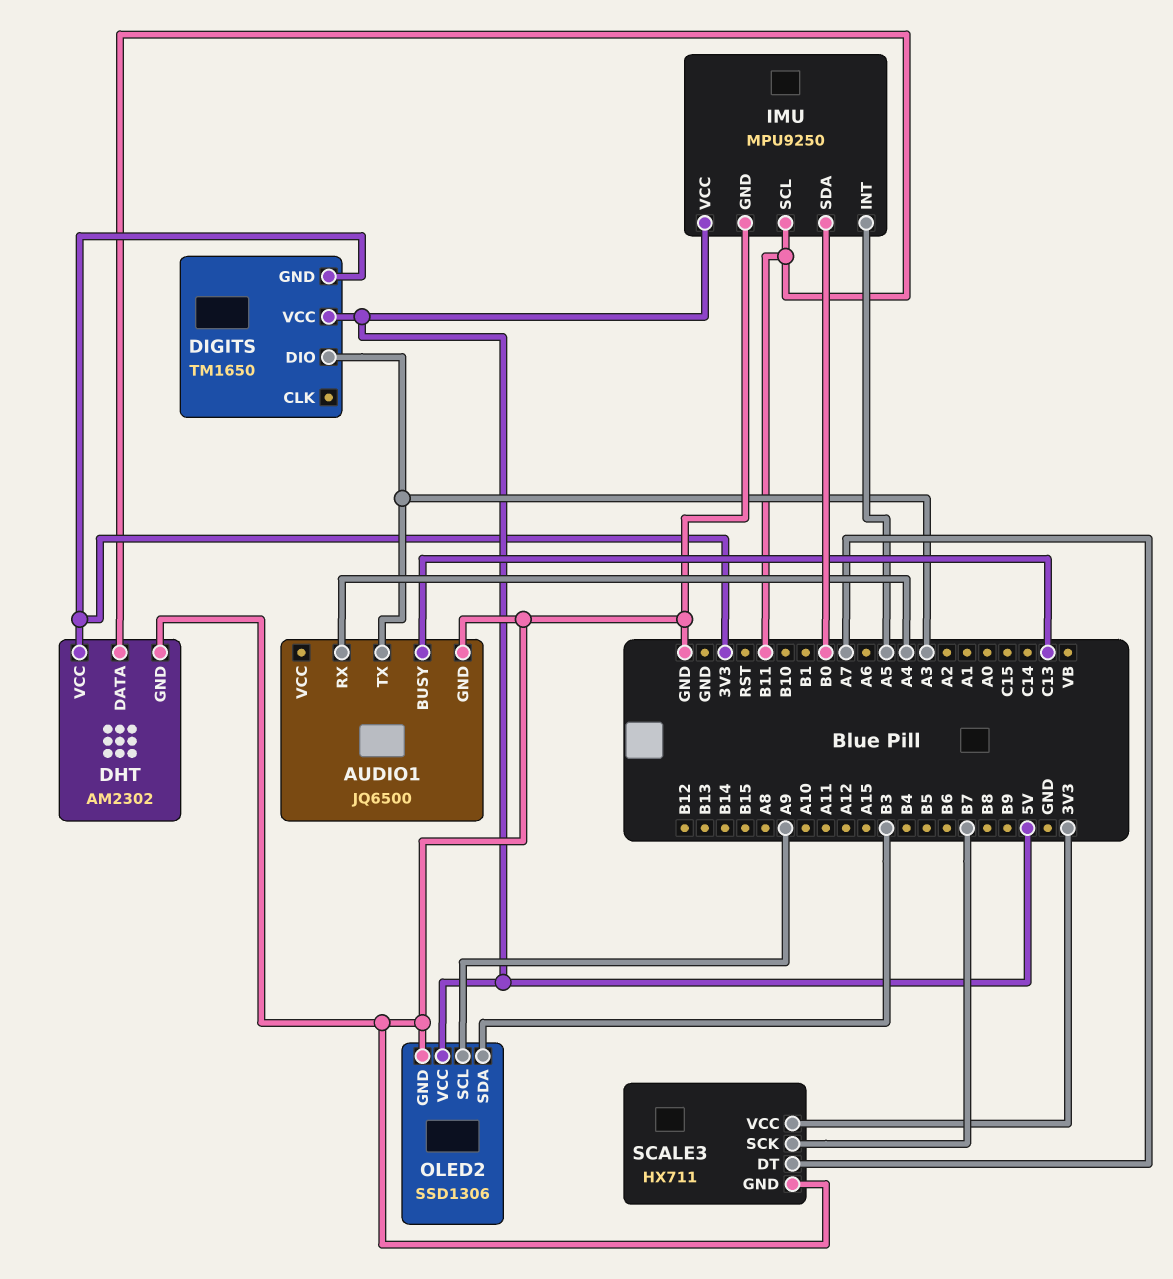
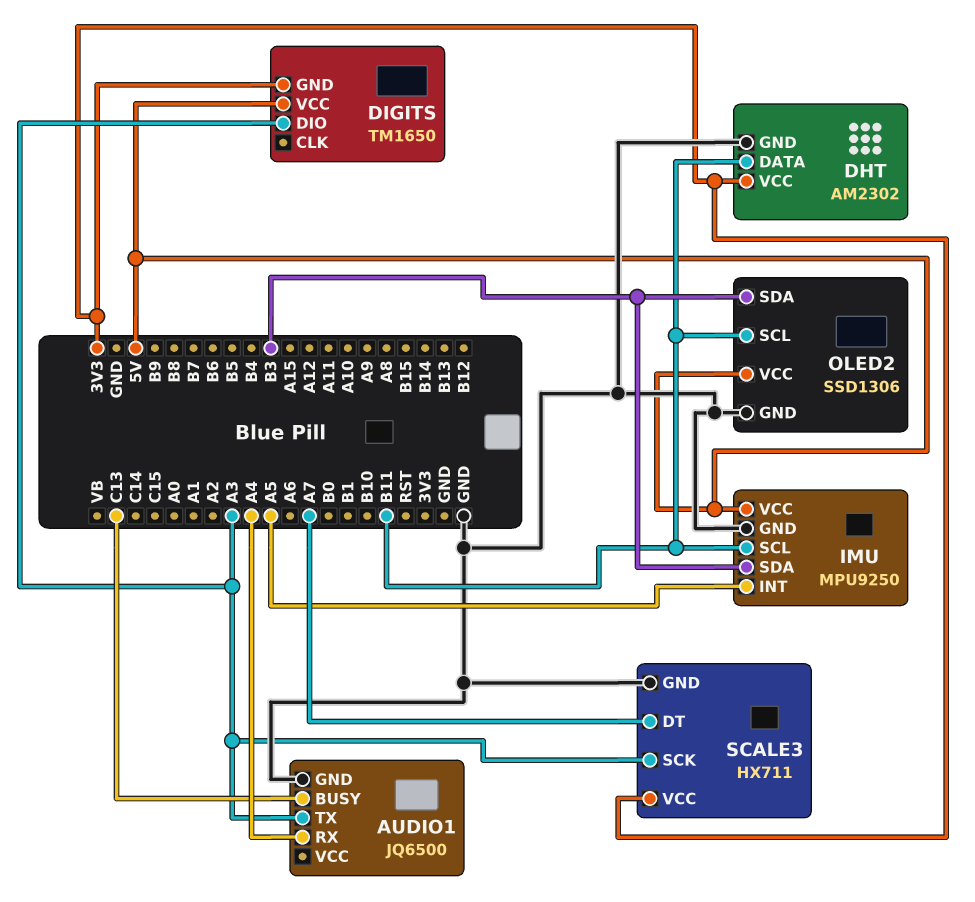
IMU pin SDA: B0 -> B3
OLED2 pin SCL: A9 -> B11
SCALE3 pin SCK: B7 -> A3

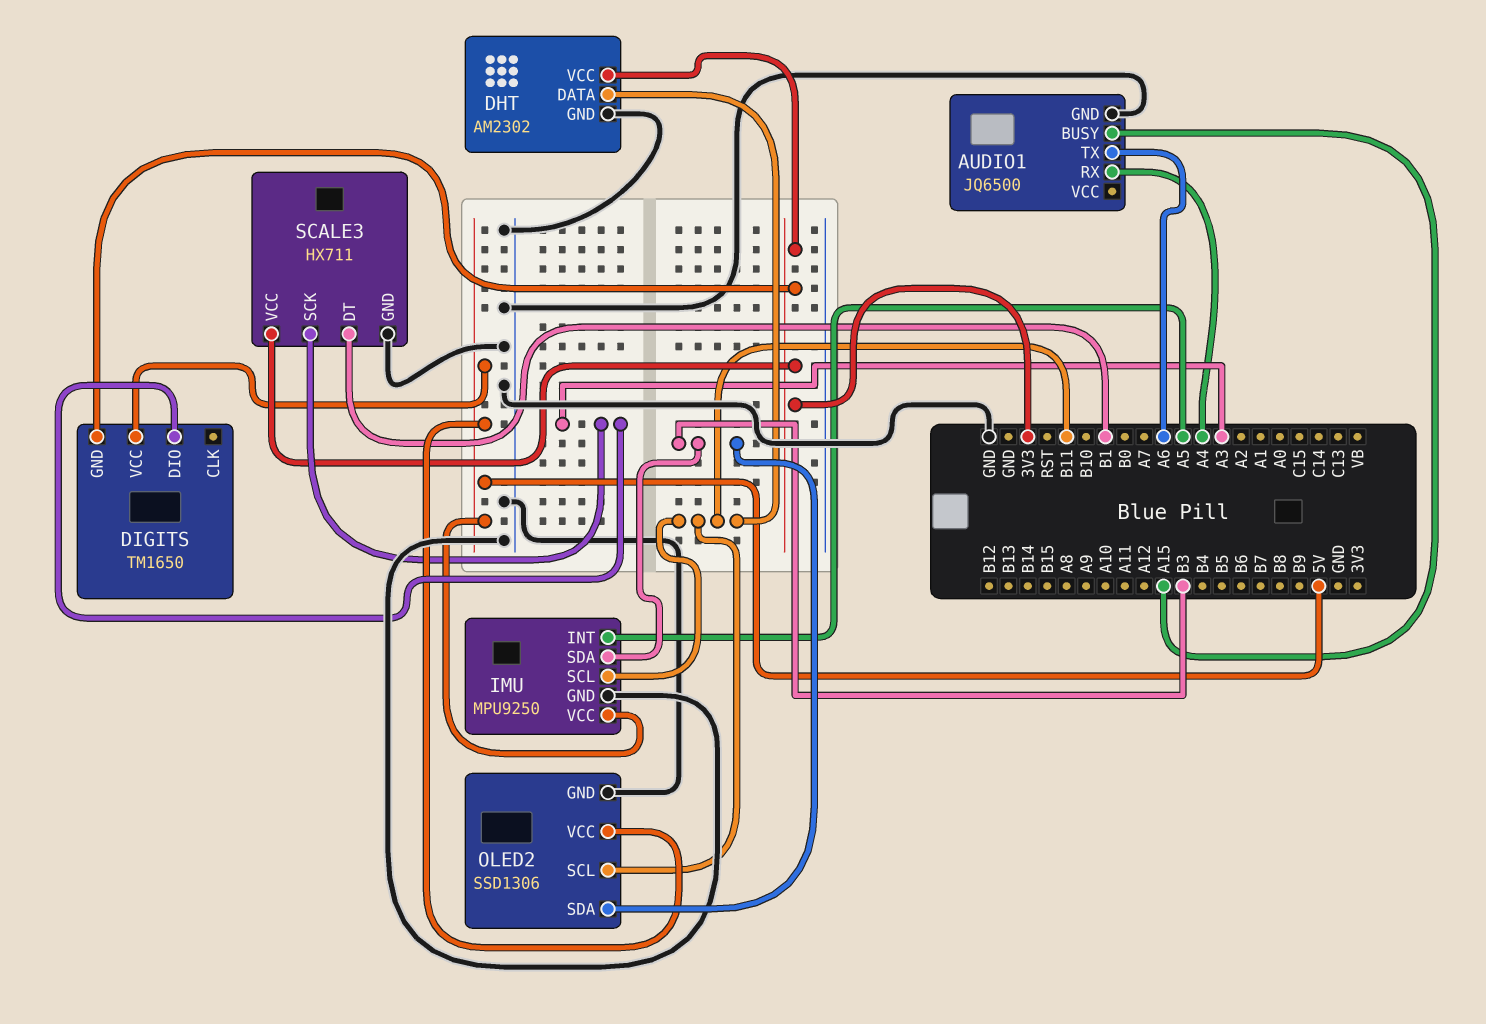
AUDIO1 pin BUSY: C13 -> A15
AUDIO1 pin TX: A3 -> A6
SCALE3 pin DT: A7 -> B1

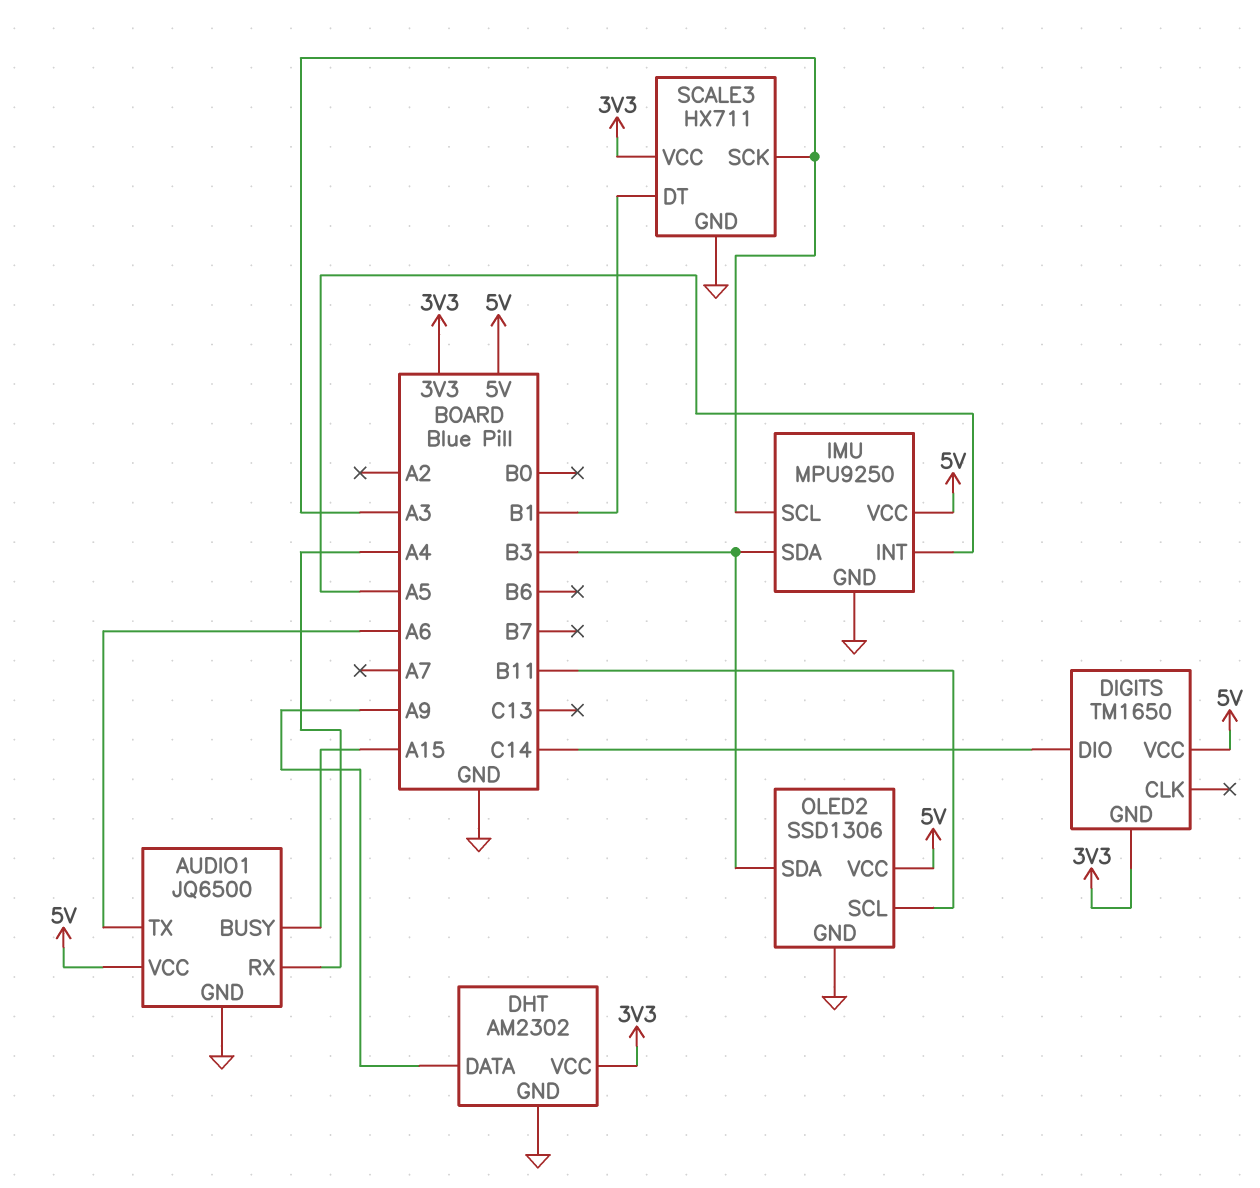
AUDIO1 pin VCC: none -> 5V
DHT pin DATA: B11 -> A9
DIGITS pin DIO: A3 -> C14
IMU pin SCL: B11 -> A3

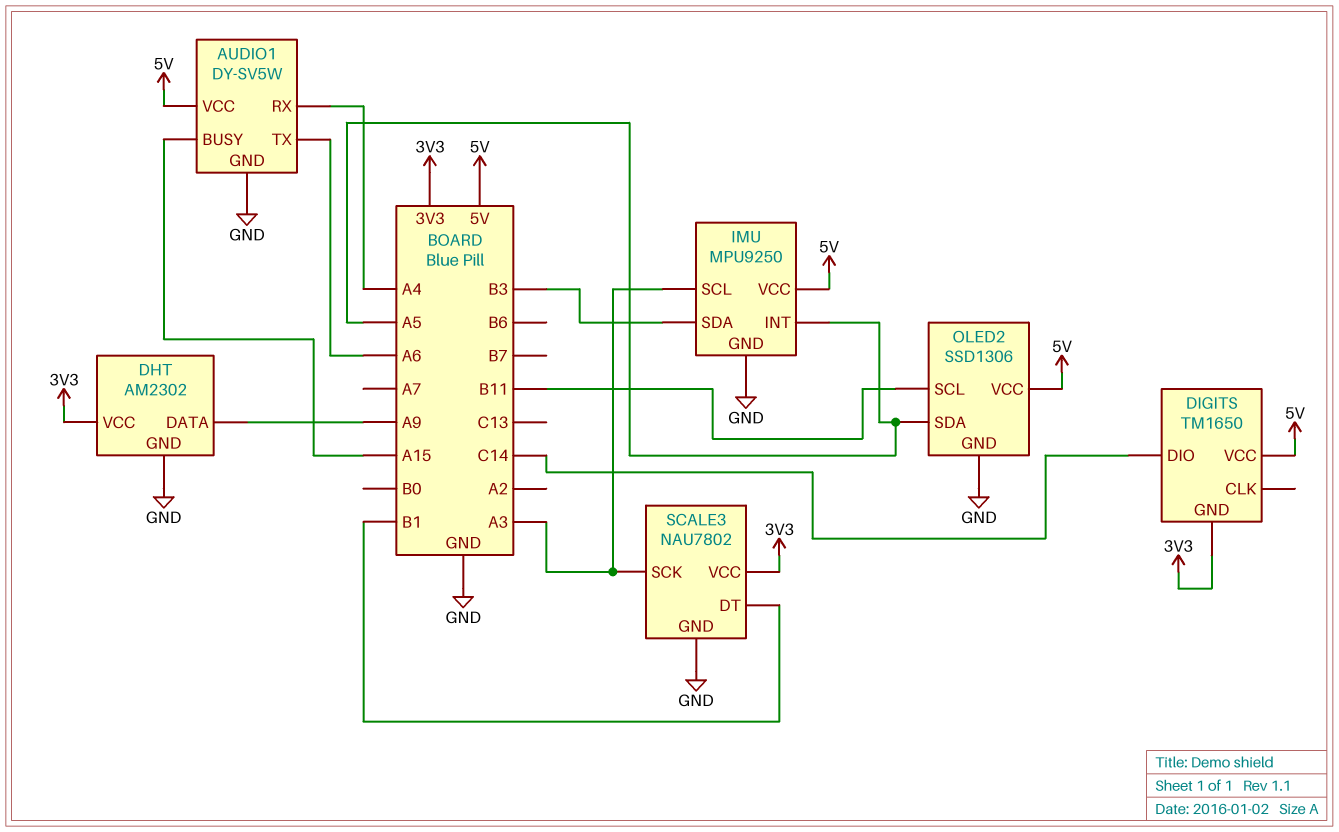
AUDIO1: JQ6500 -> DY-SV5W
OLED2 pin SDA: B3 -> A5
SCALE3: HX711 -> NAU7802

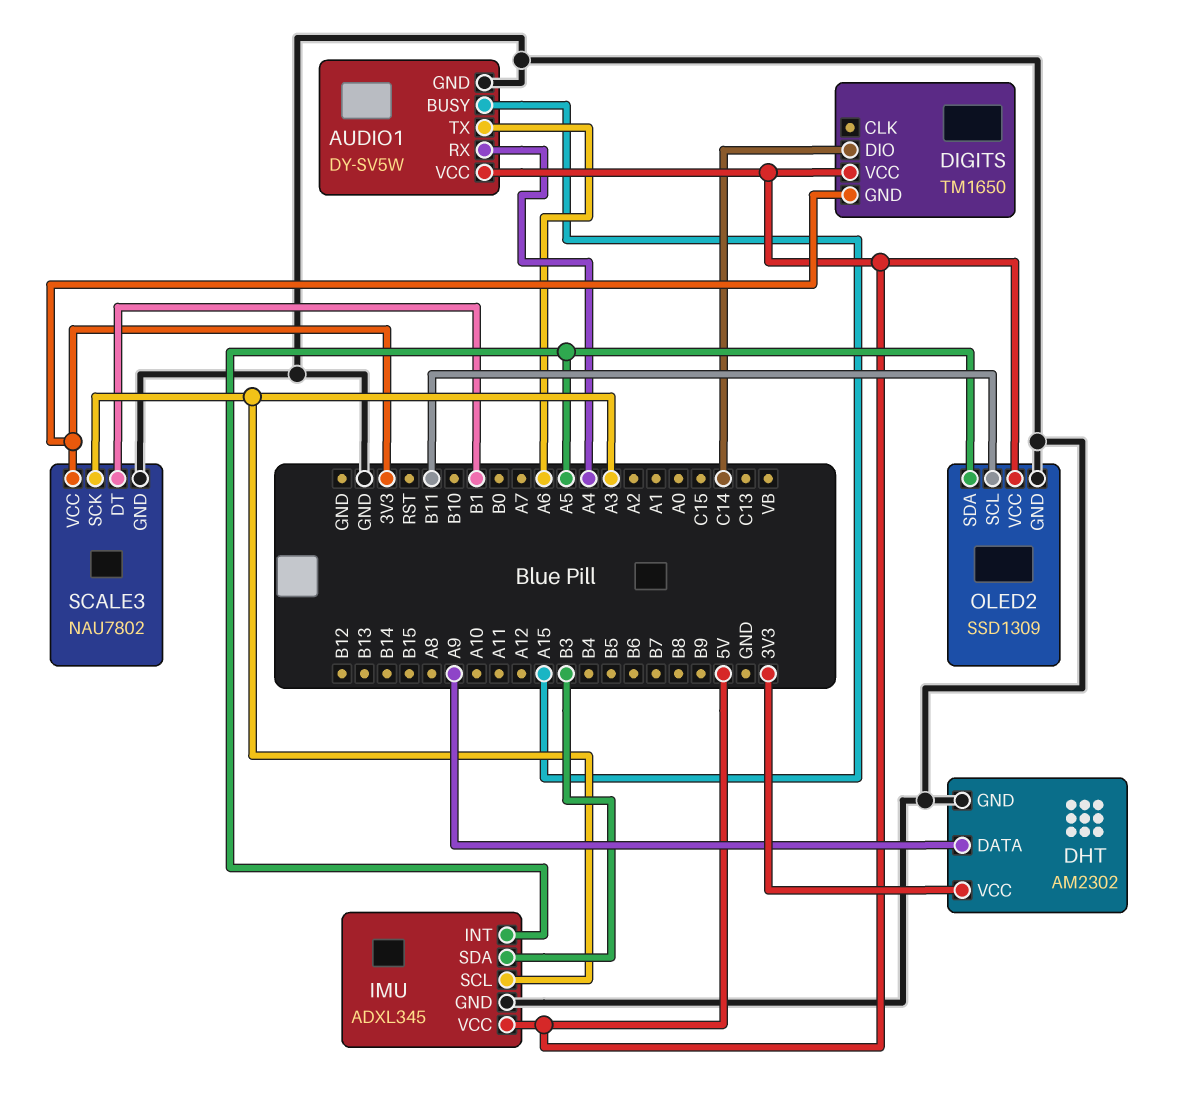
IMU: MPU9250 -> ADXL345
OLED2: SSD1306 -> SSD1309

